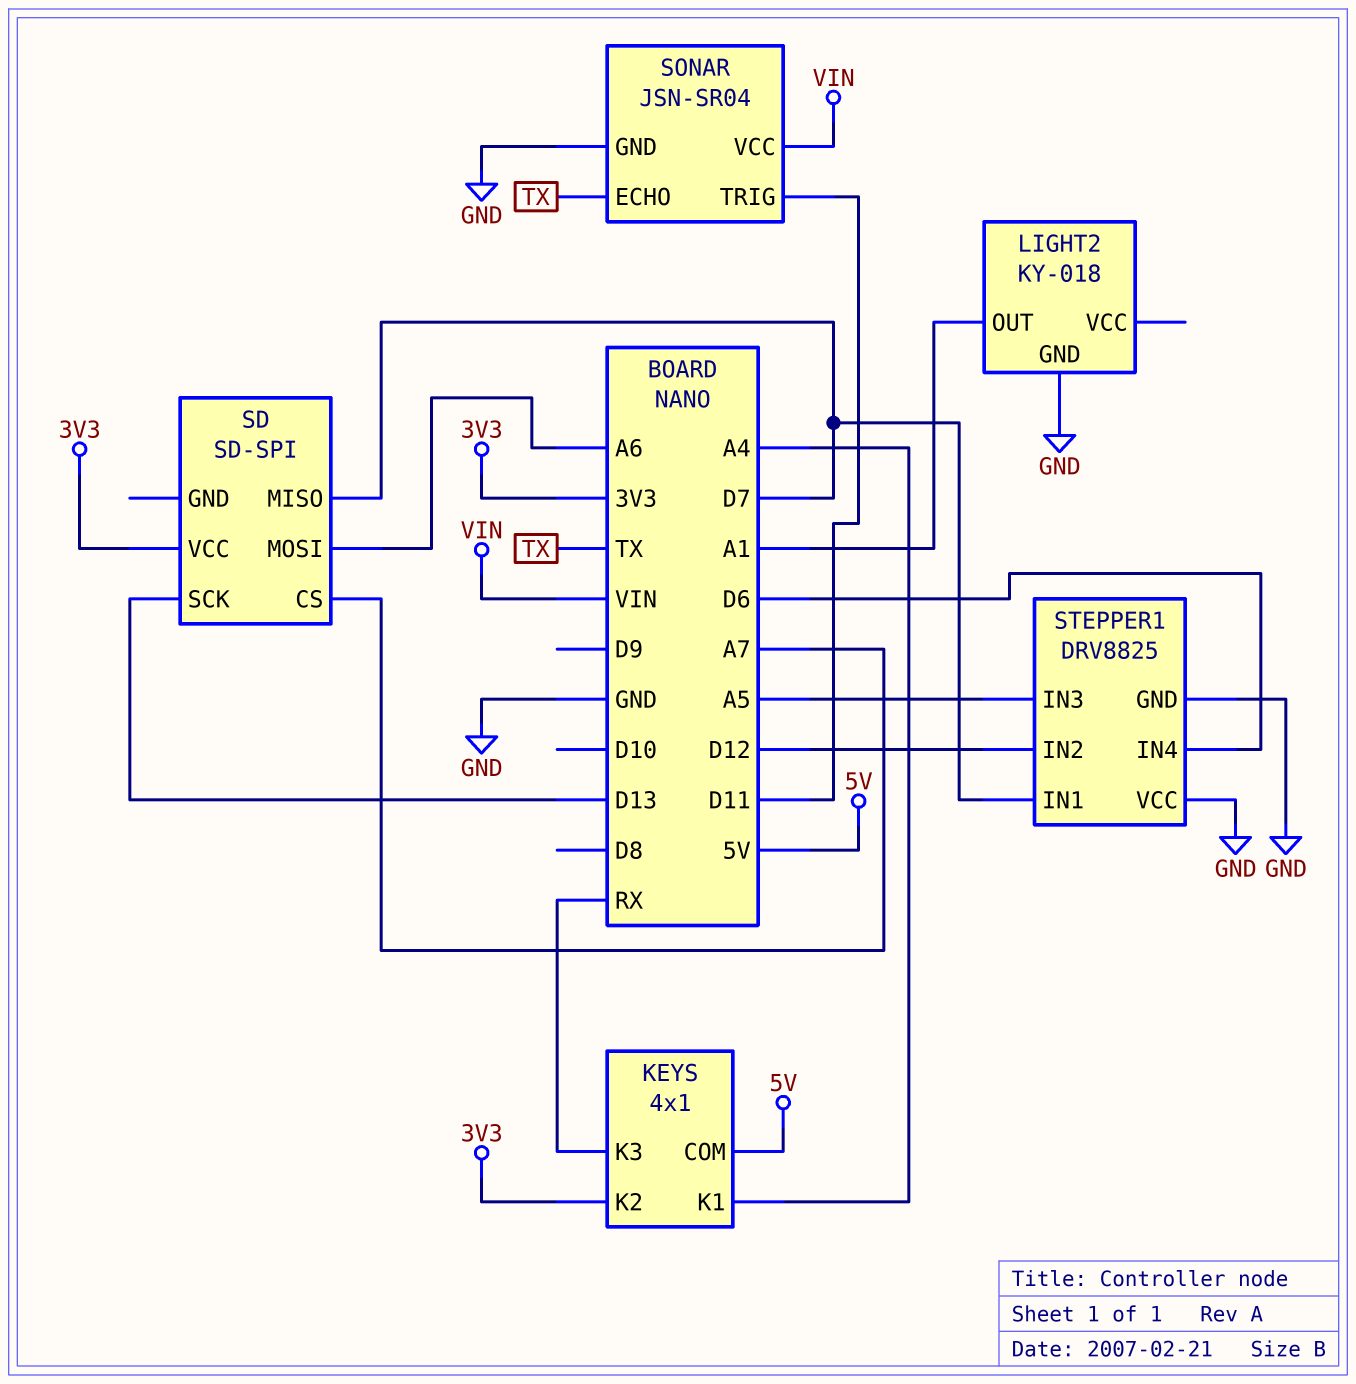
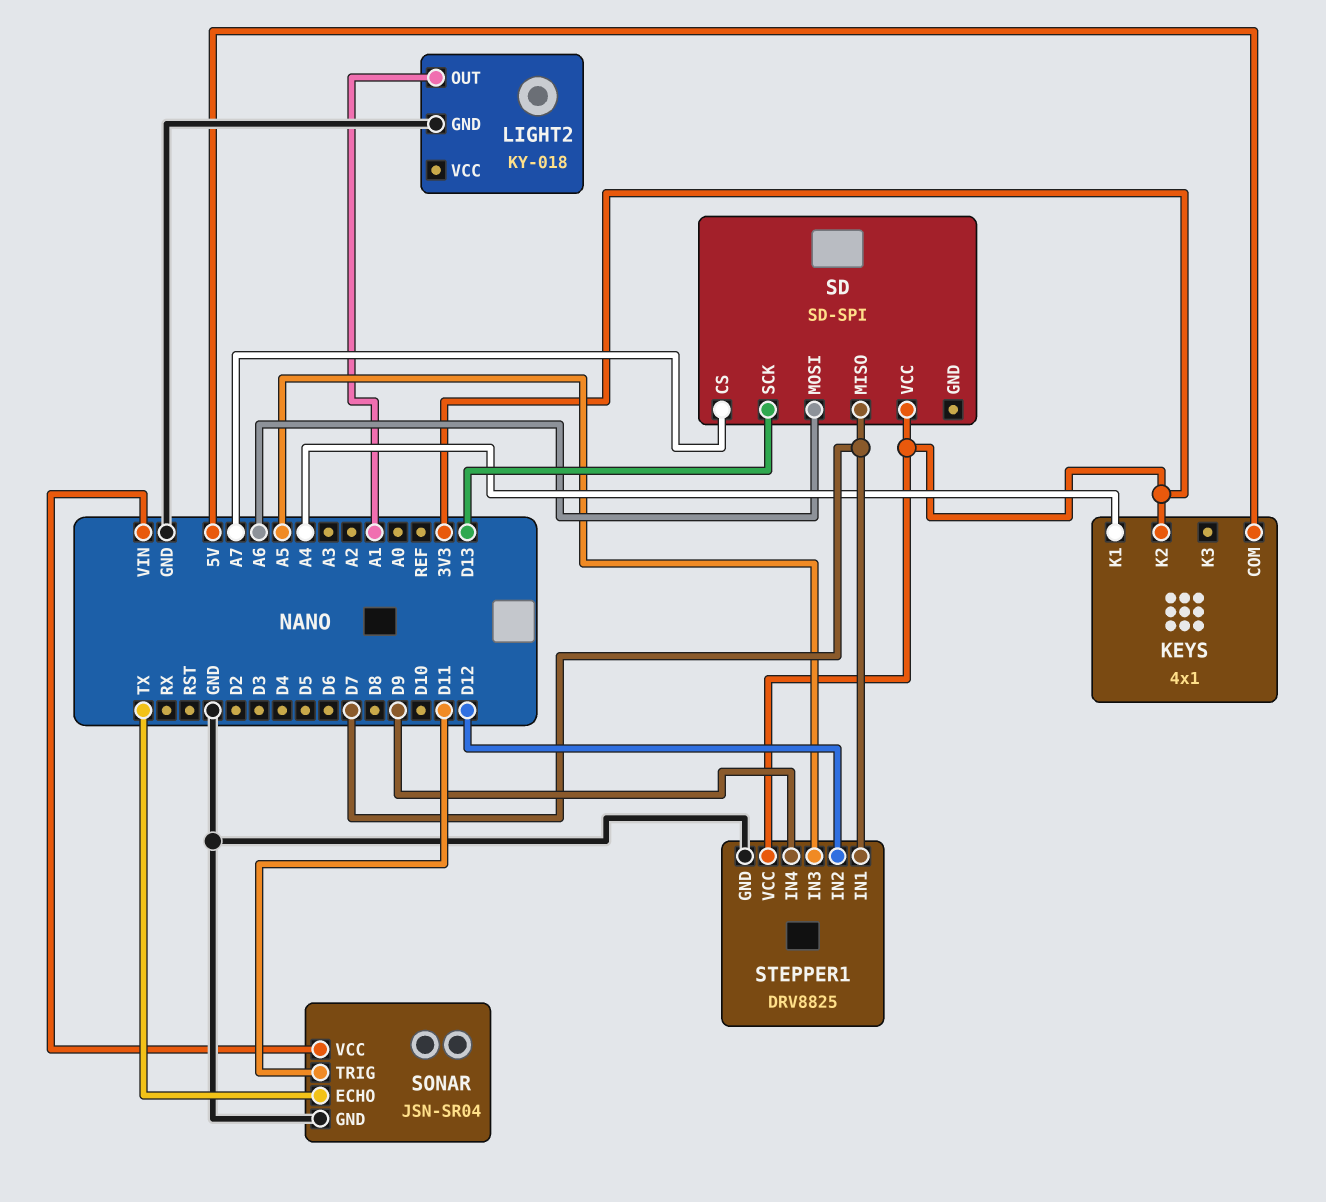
KEYS pin K3: RX -> none
STEPPER1 pin IN4: D6 -> D9
STEPPER1 pin VCC: GND -> 3V3

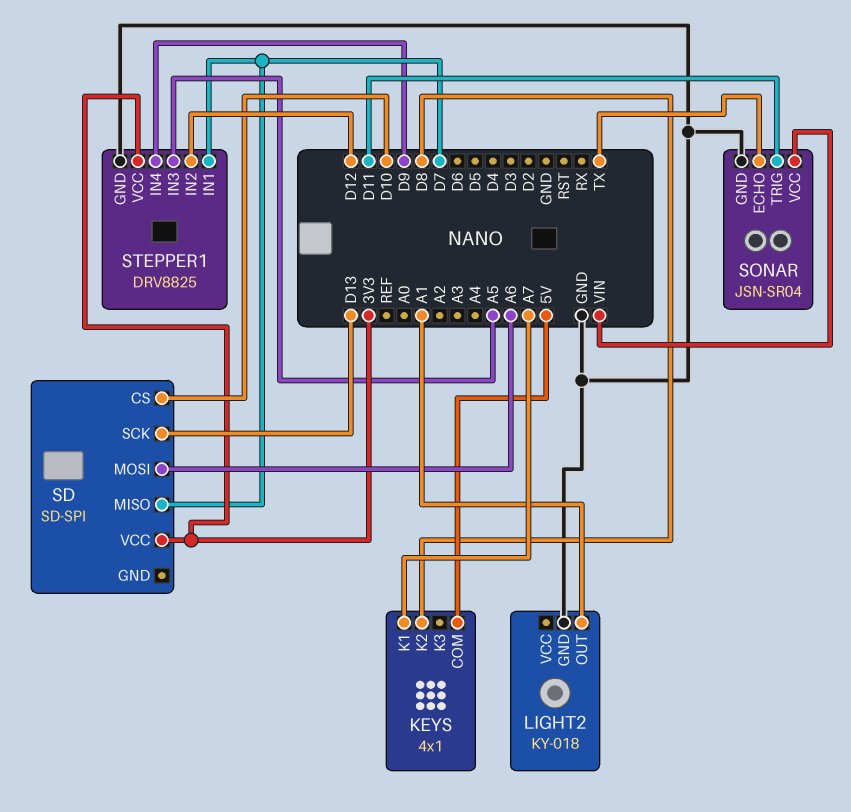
KEYS pin K1: A4 -> A7
KEYS pin K2: 3V3 -> D8
SD pin CS: A7 -> D10

